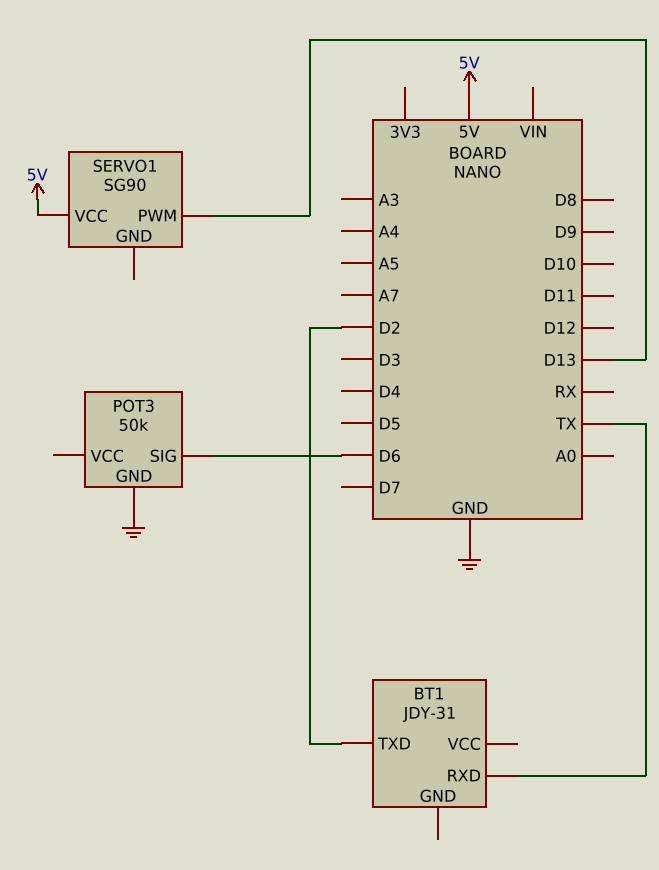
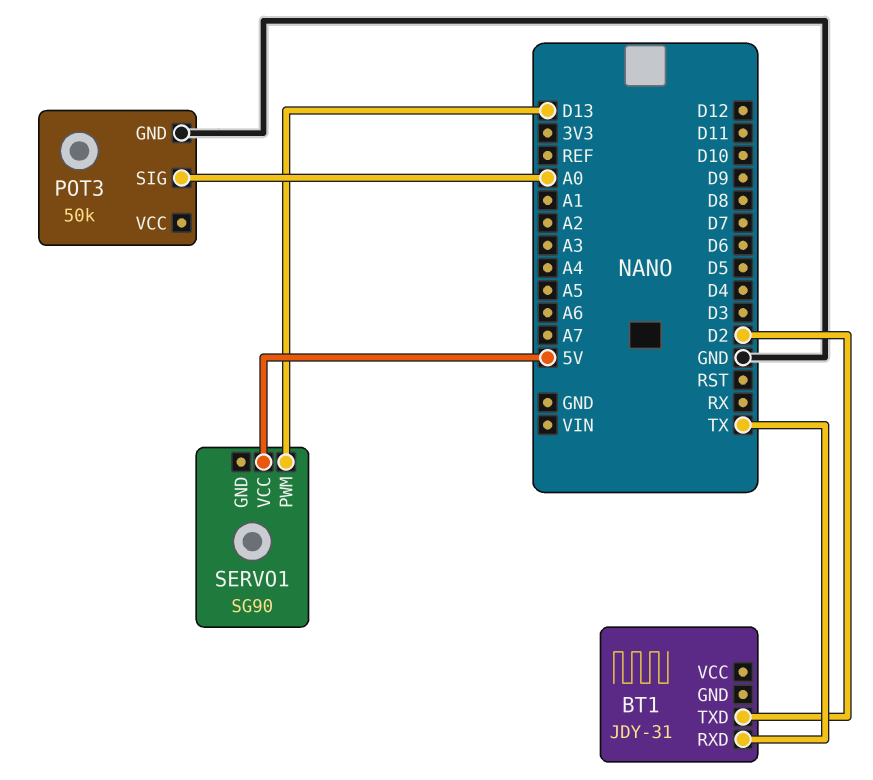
POT3 pin SIG: D6 -> A0

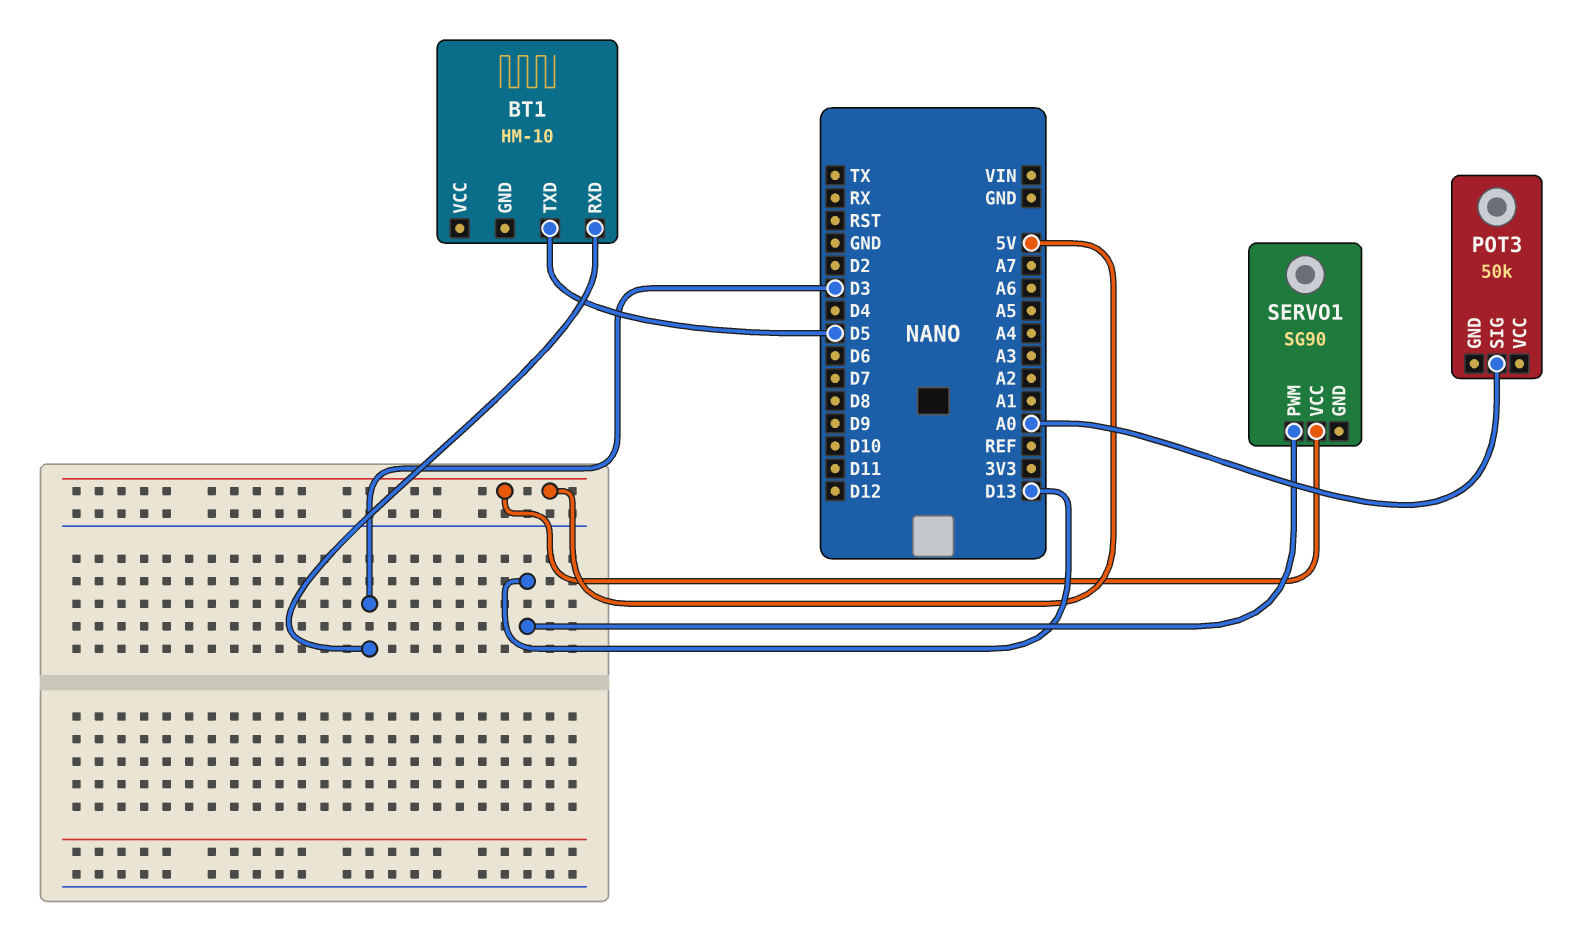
BT1: JDY-31 -> HM-10
BT1 pin RXD: TX -> D3
BT1 pin TXD: D2 -> D5
POT3 pin GND: GND -> none

